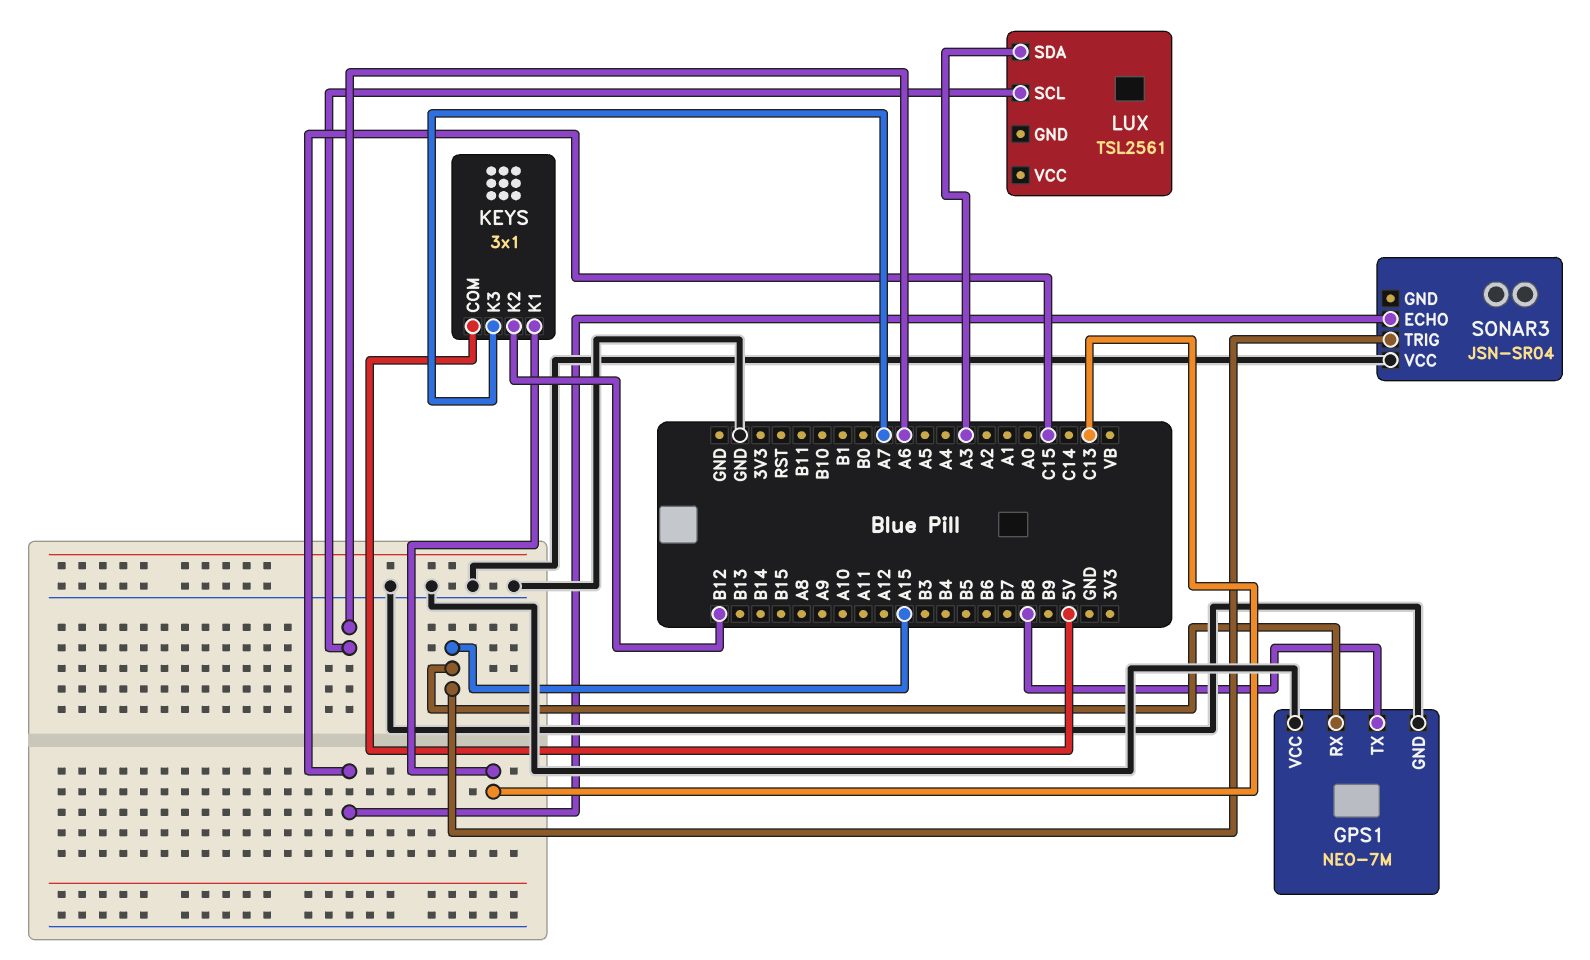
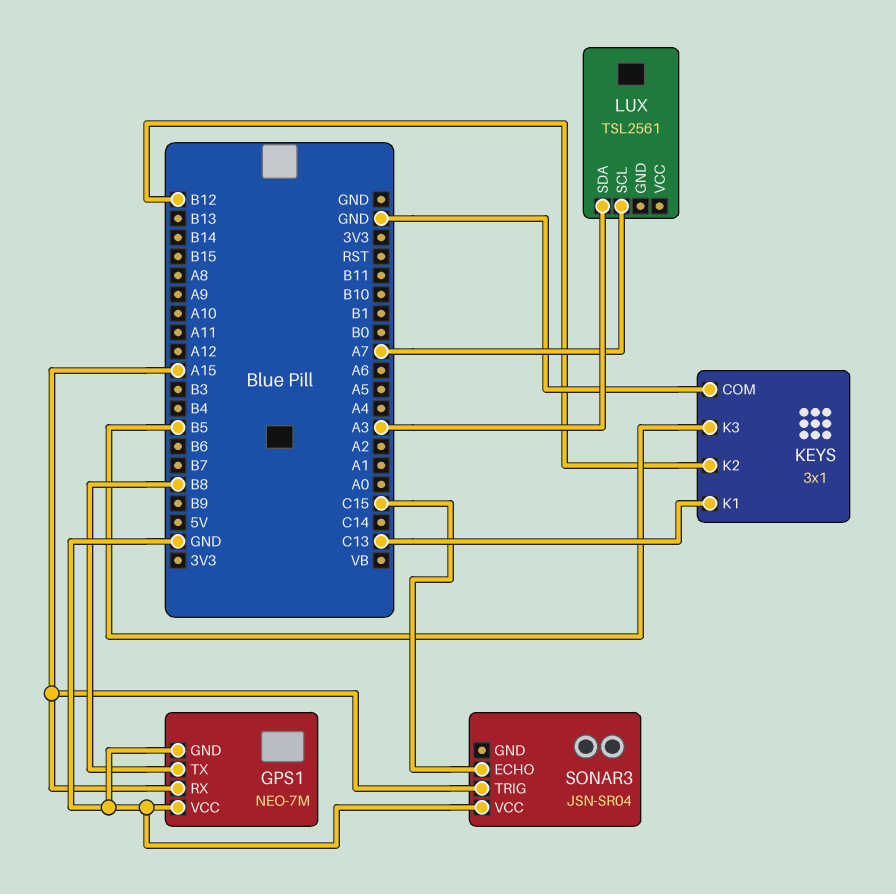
KEYS pin COM: 5V -> GND
KEYS pin K3: A7 -> B5
LUX pin SCL: A6 -> A7

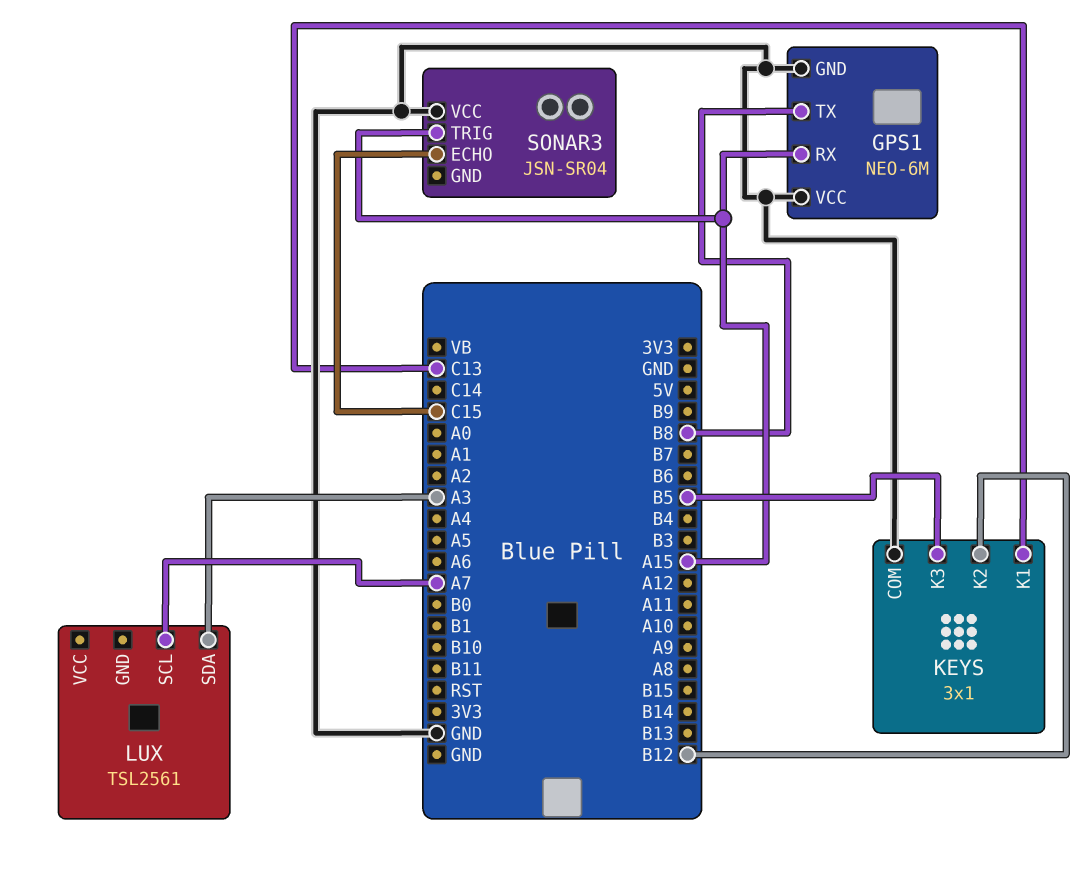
GPS1: NEO-7M -> NEO-6M

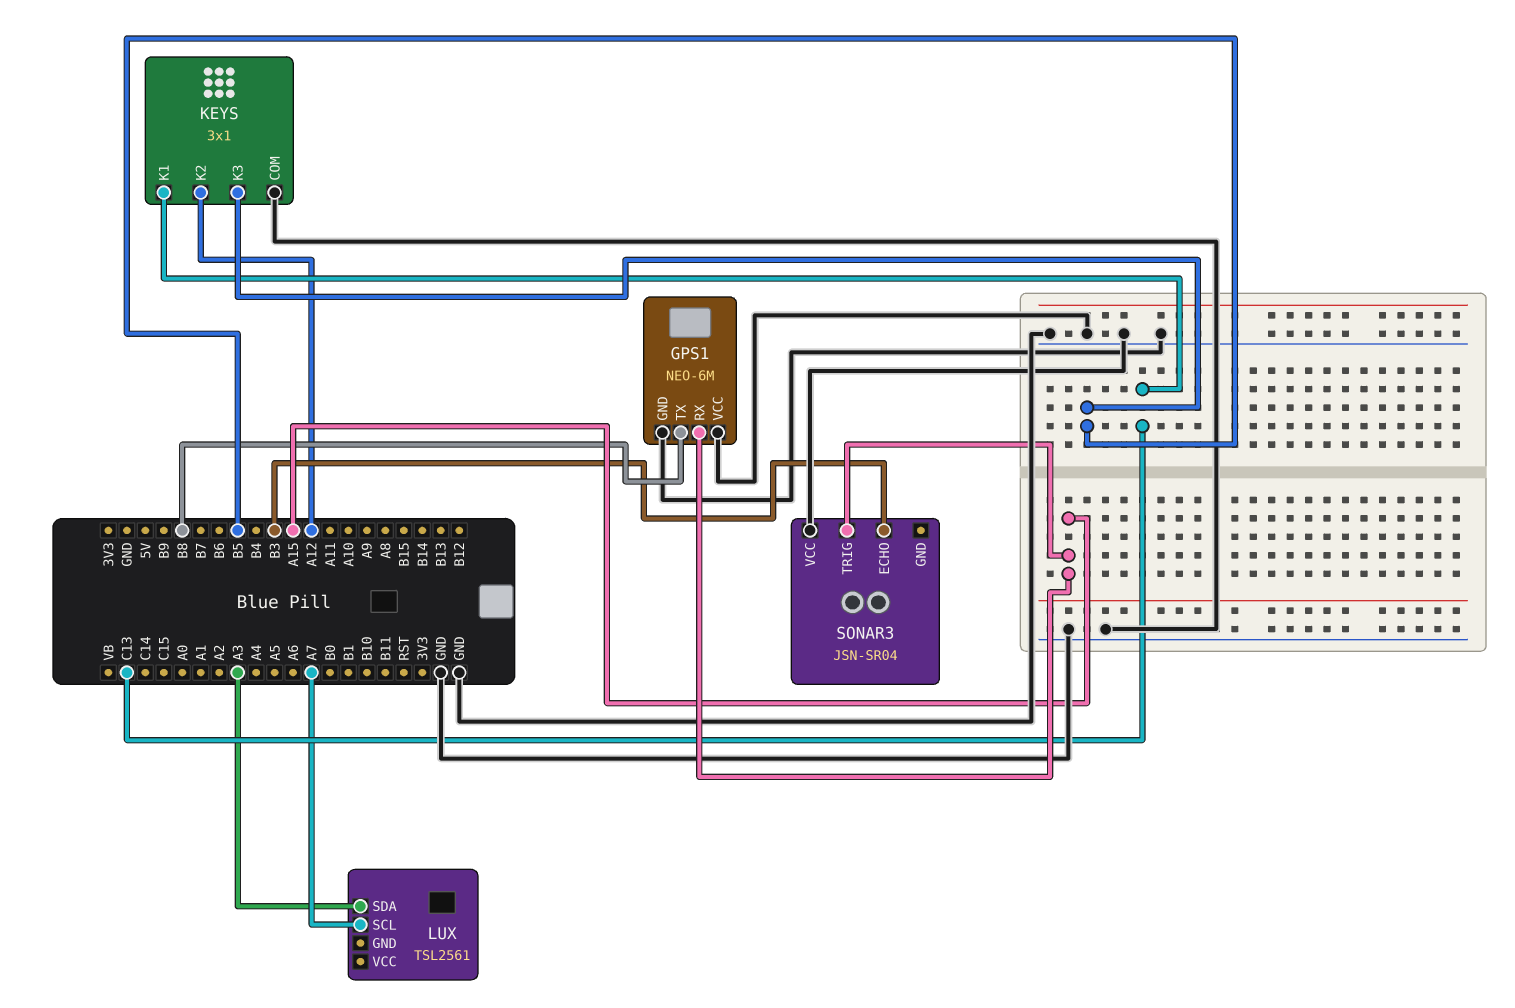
KEYS pin K2: B12 -> A12
SONAR3 pin ECHO: C15 -> B3

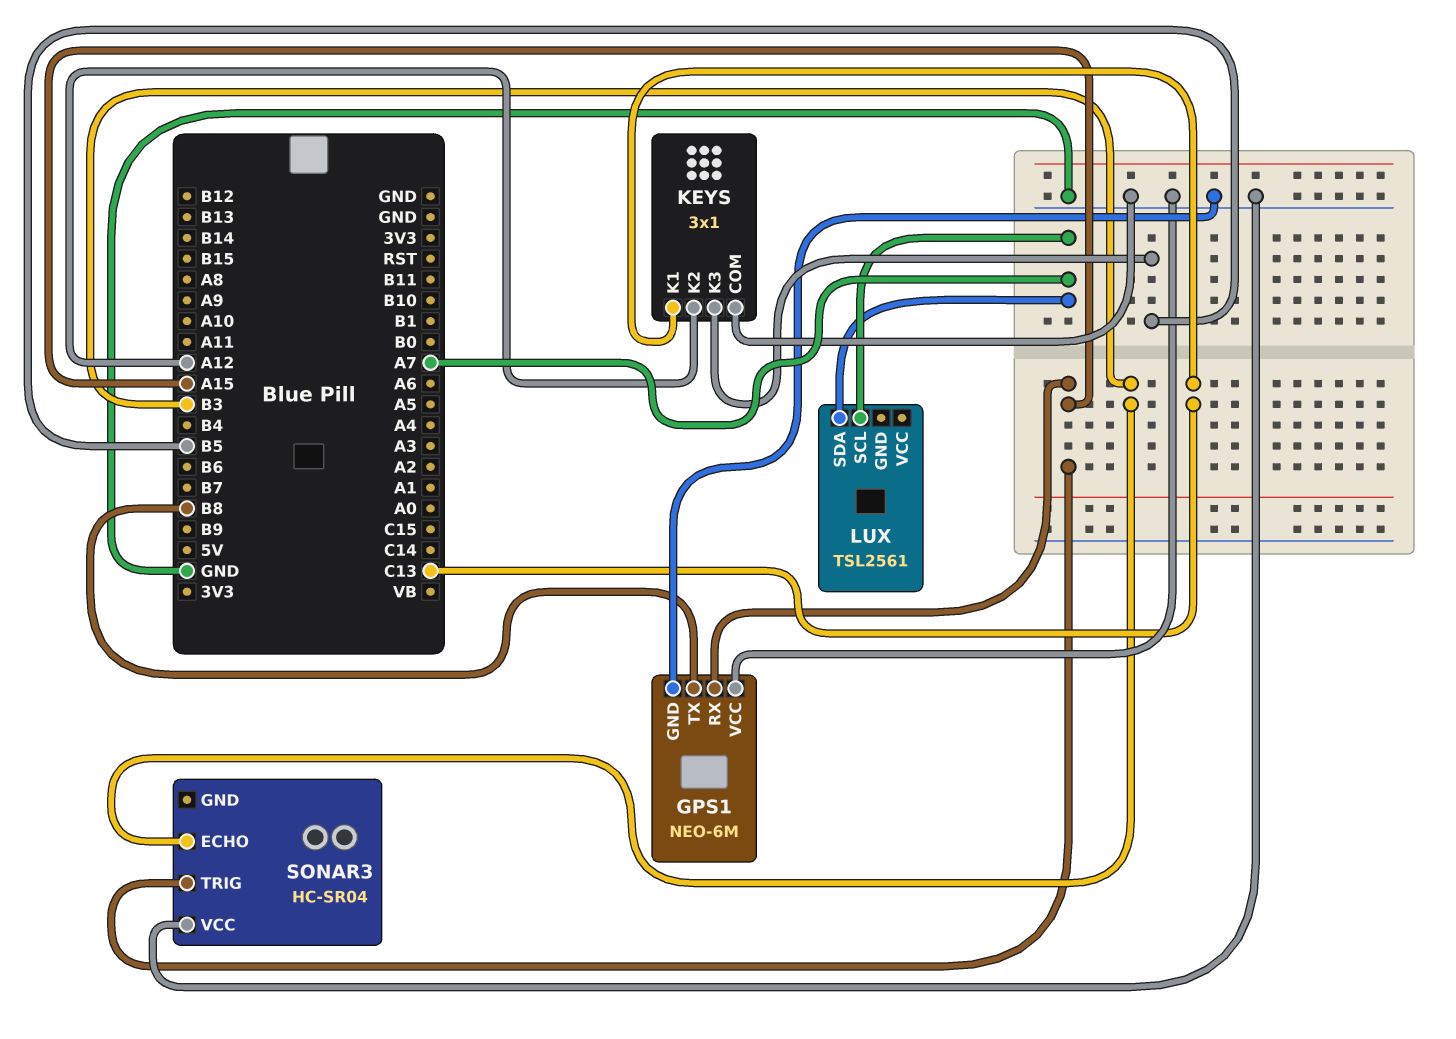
LUX pin SDA: A3 -> A7
SONAR3: JSN-SR04 -> HC-SR04

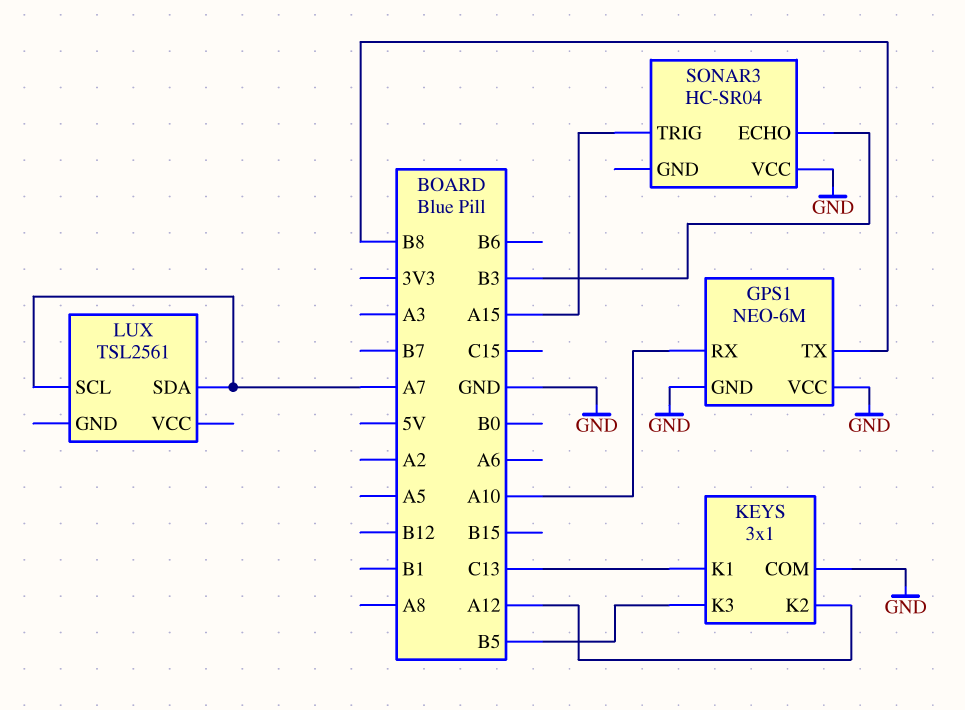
GPS1 pin RX: A15 -> A10

